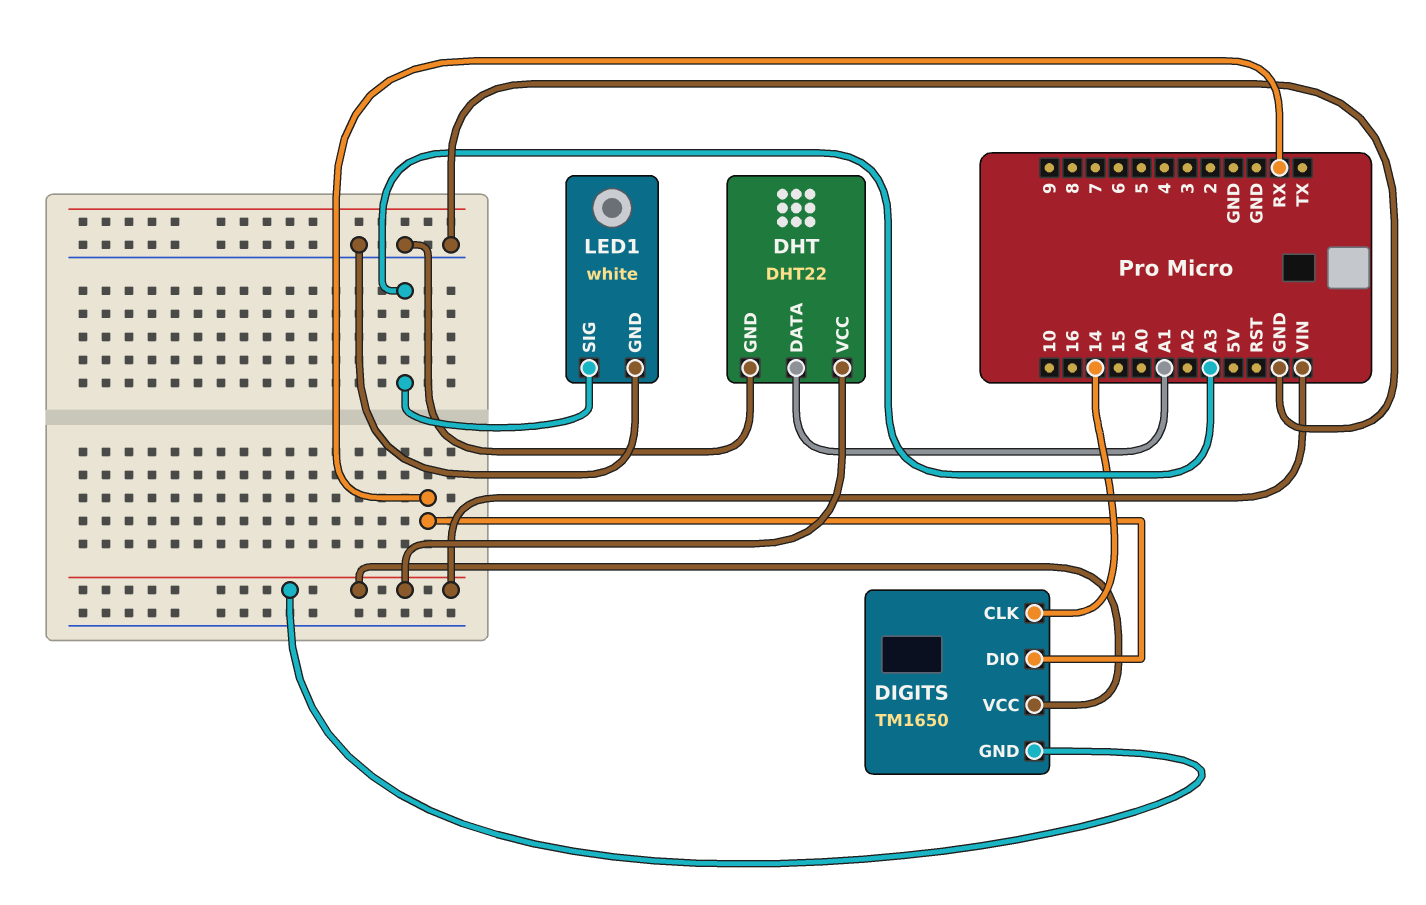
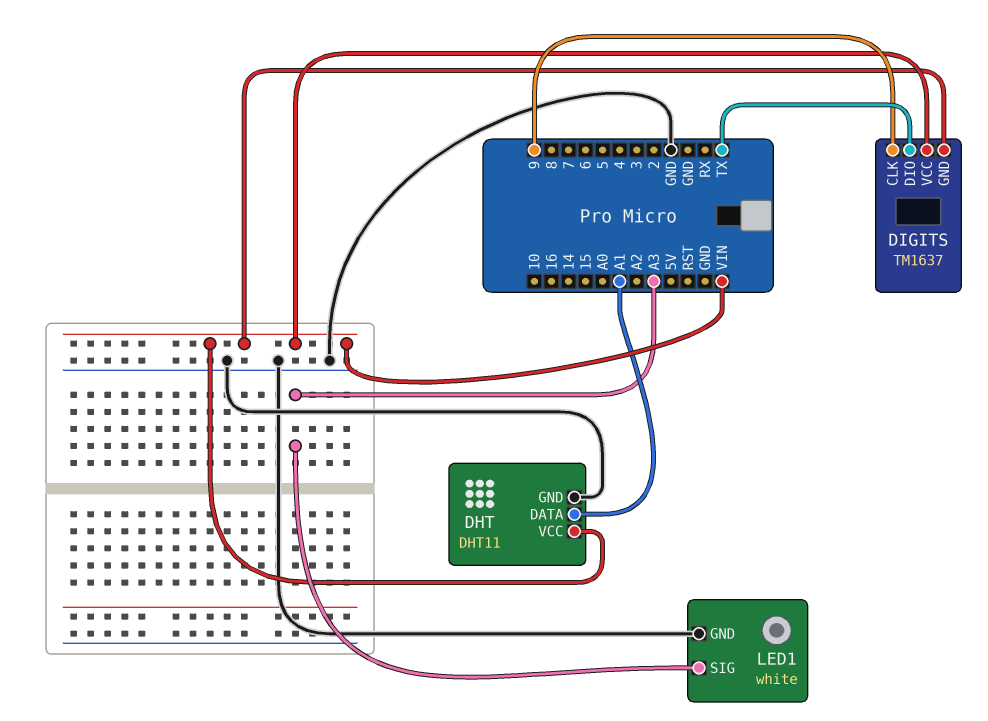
DHT: DHT22 -> DHT11
DIGITS: TM1650 -> TM1637
DIGITS pin CLK: 14 -> 9
DIGITS pin DIO: RX -> TX

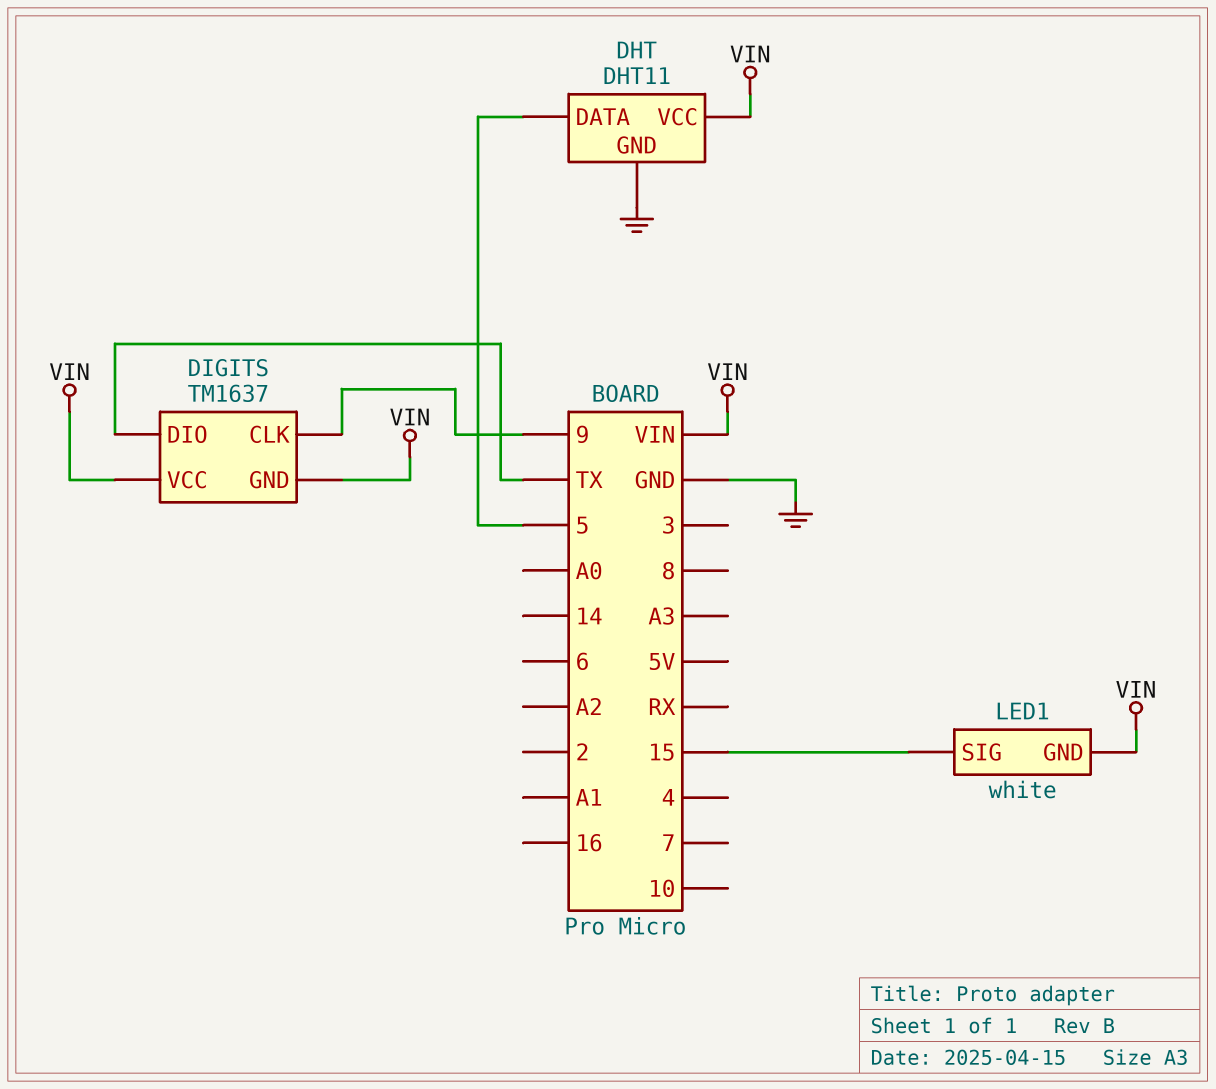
DHT pin DATA: A1 -> 5
LED1 pin GND: GND -> VIN
LED1 pin SIG: A3 -> 15

